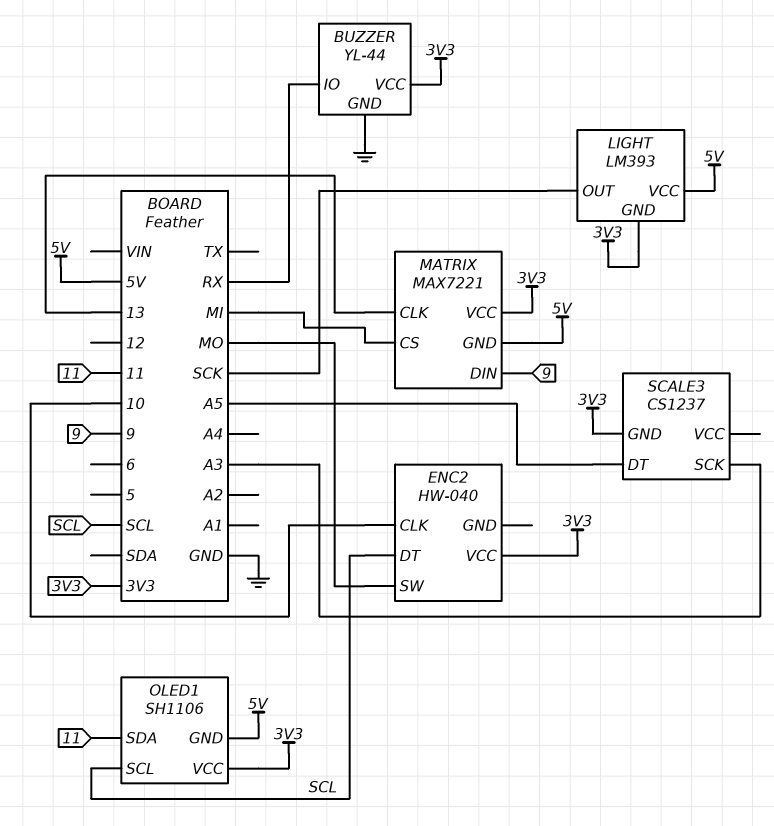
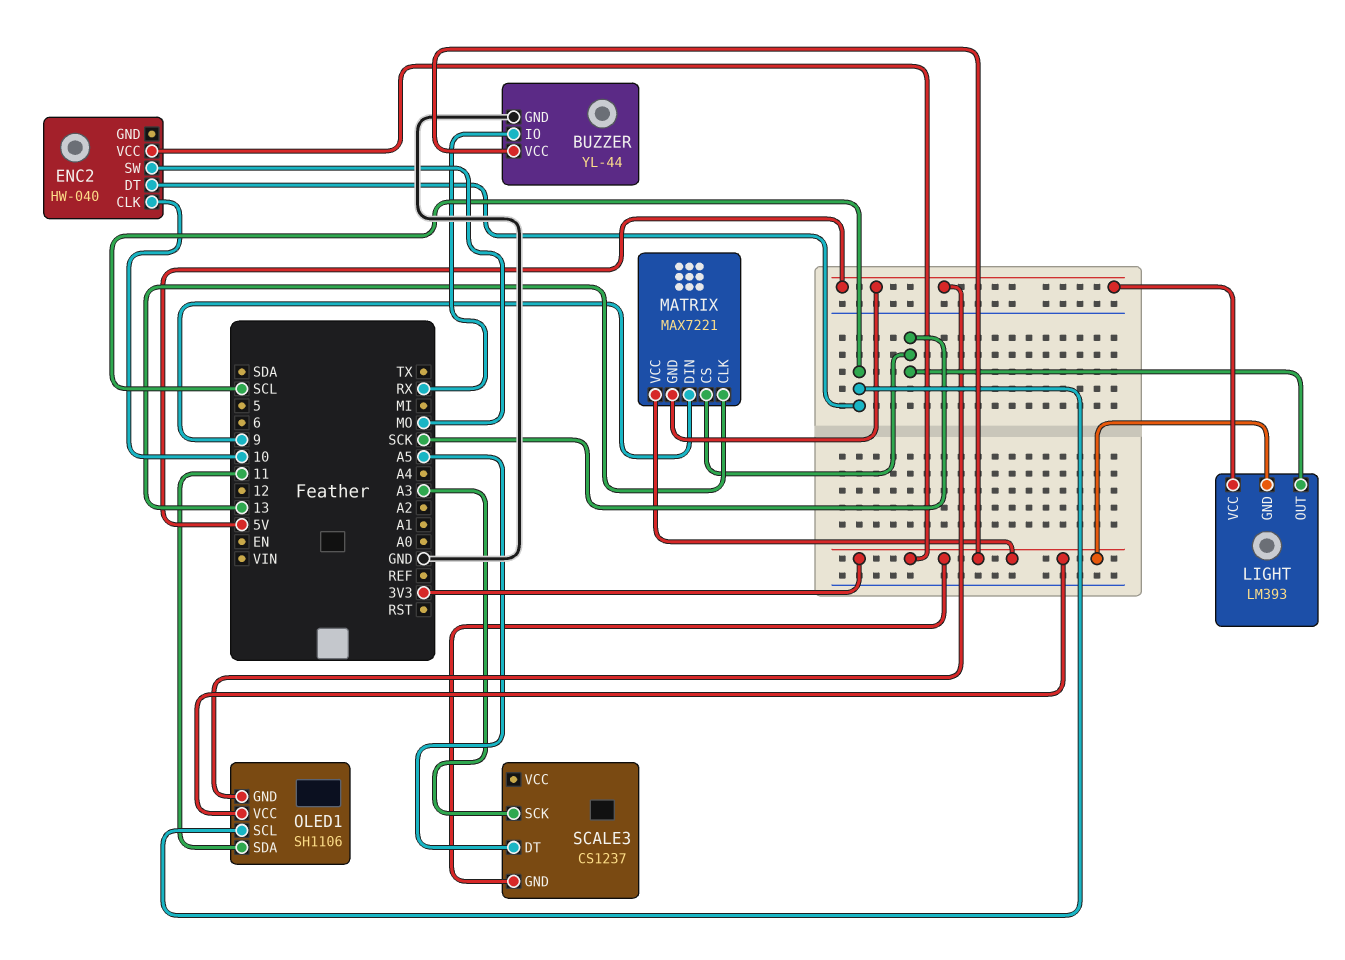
MATRIX pin CS: MI -> SCK

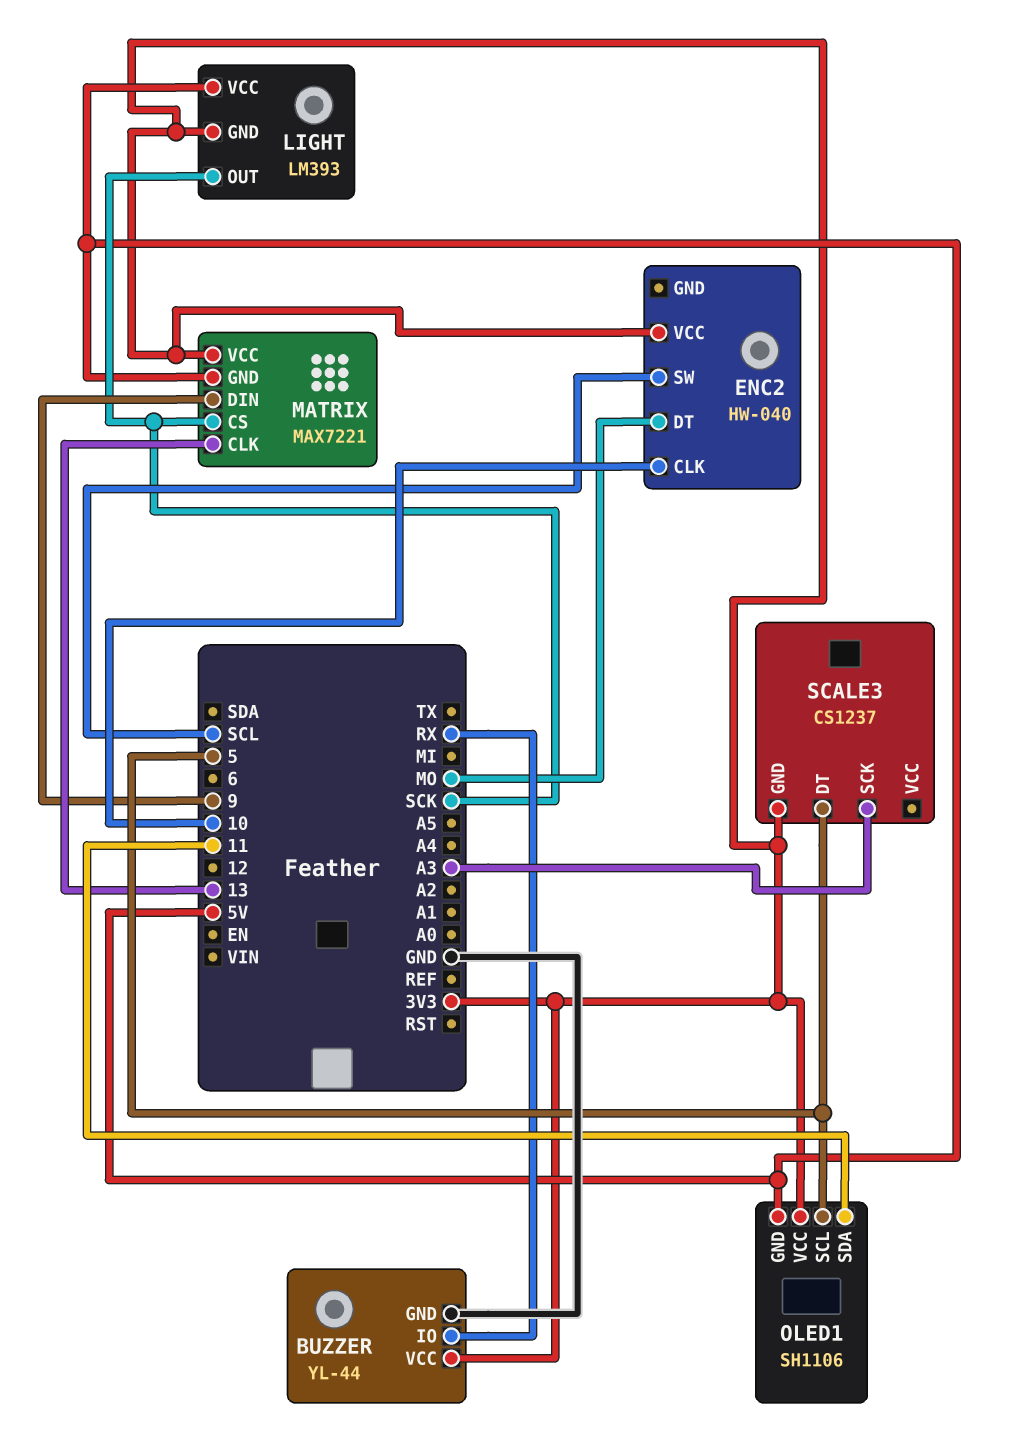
ENC2 pin DT: SCL -> MO
ENC2 pin SW: MO -> SCL
OLED1 pin SCL: SCL -> 5
SCALE3 pin DT: A5 -> 5

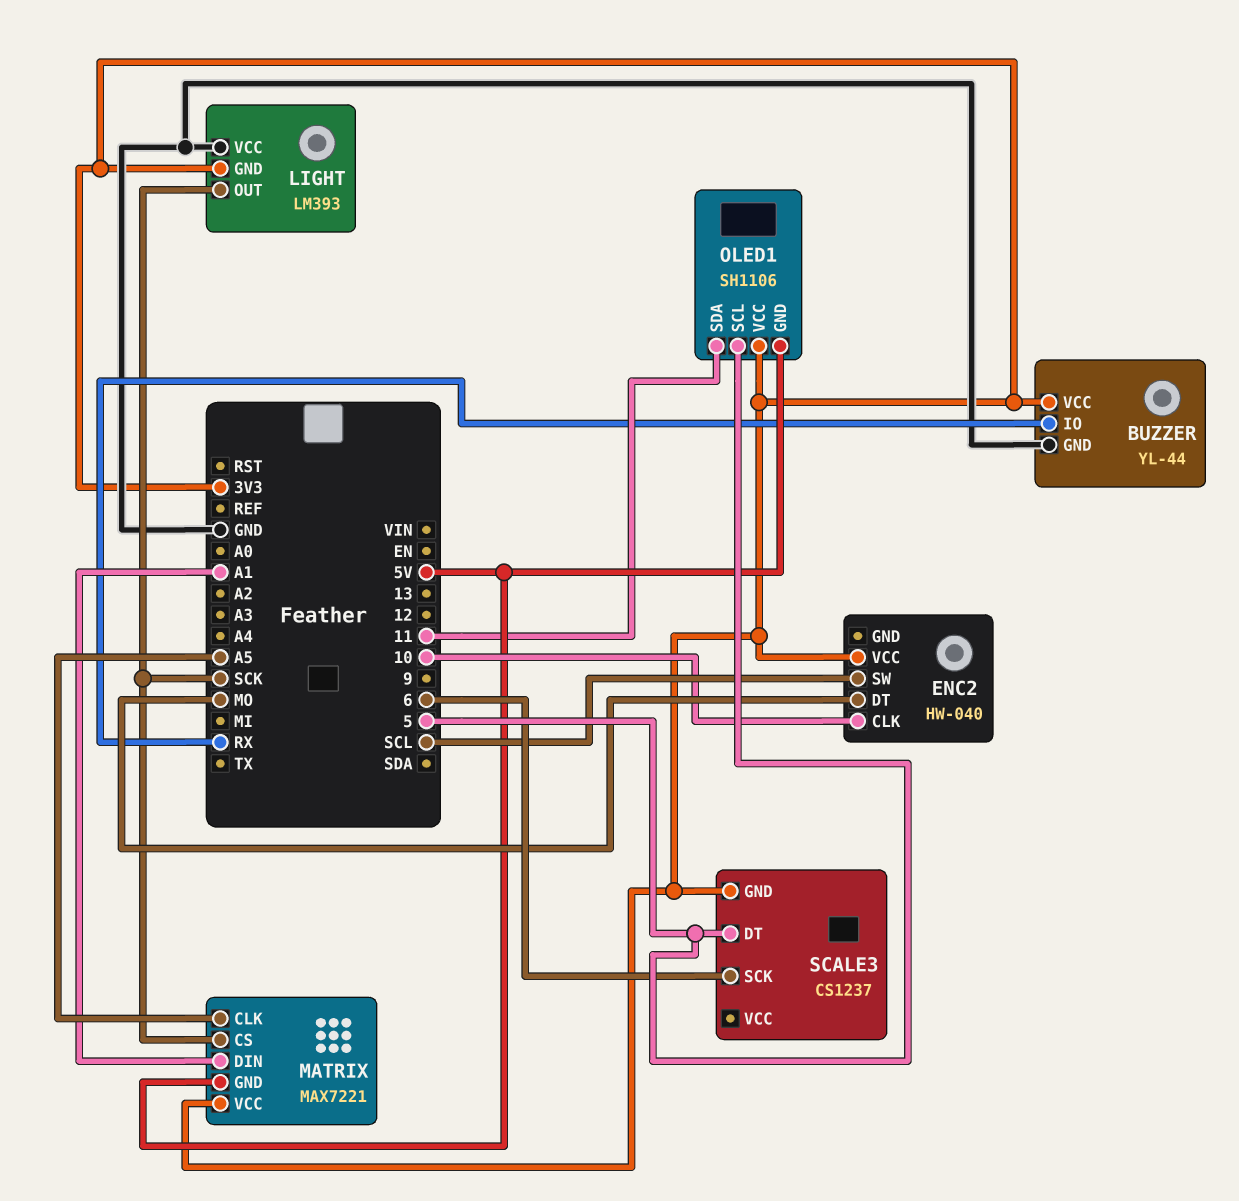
LIGHT pin VCC: 5V -> GND
MATRIX pin CLK: 13 -> A5
MATRIX pin DIN: 9 -> A1
SCALE3 pin SCK: A3 -> 6

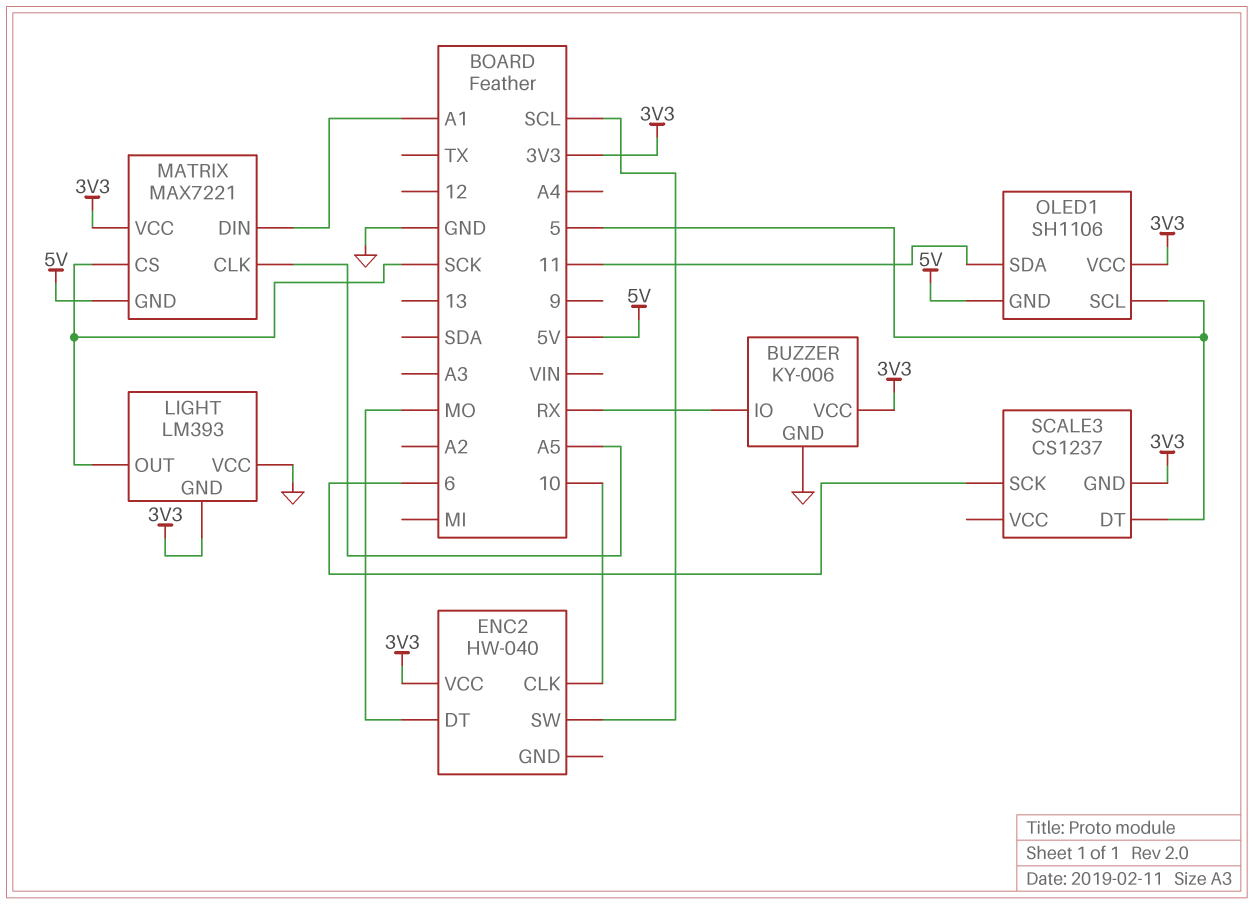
BUZZER: YL-44 -> KY-006

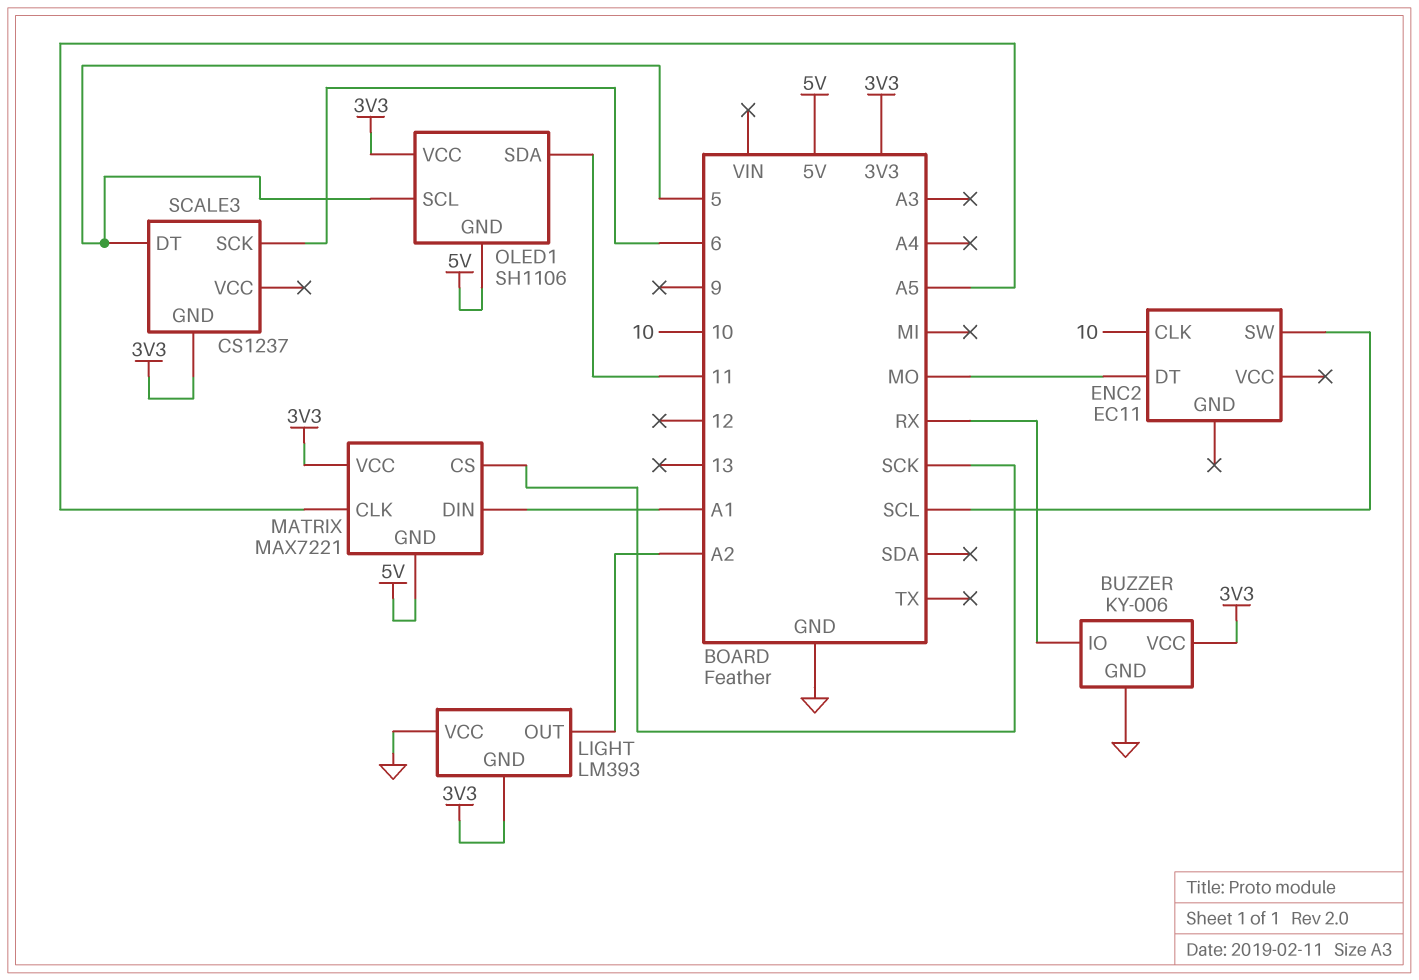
ENC2: HW-040 -> EC11
ENC2 pin VCC: 3V3 -> none
LIGHT pin OUT: SCK -> A2

